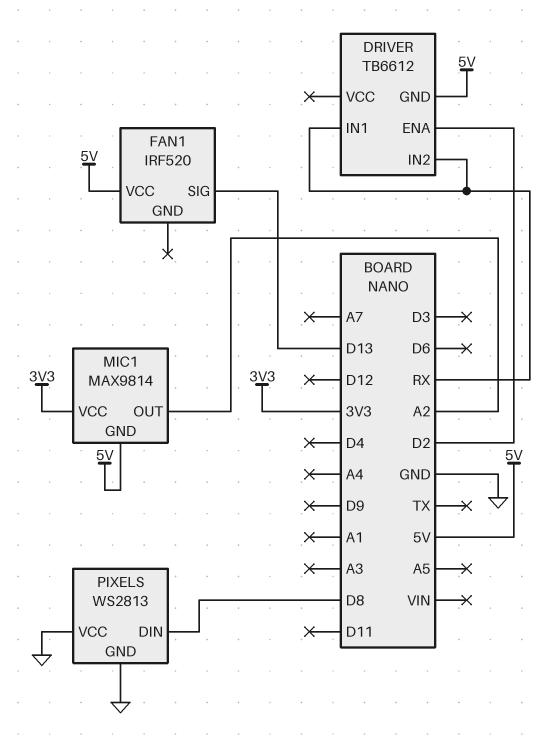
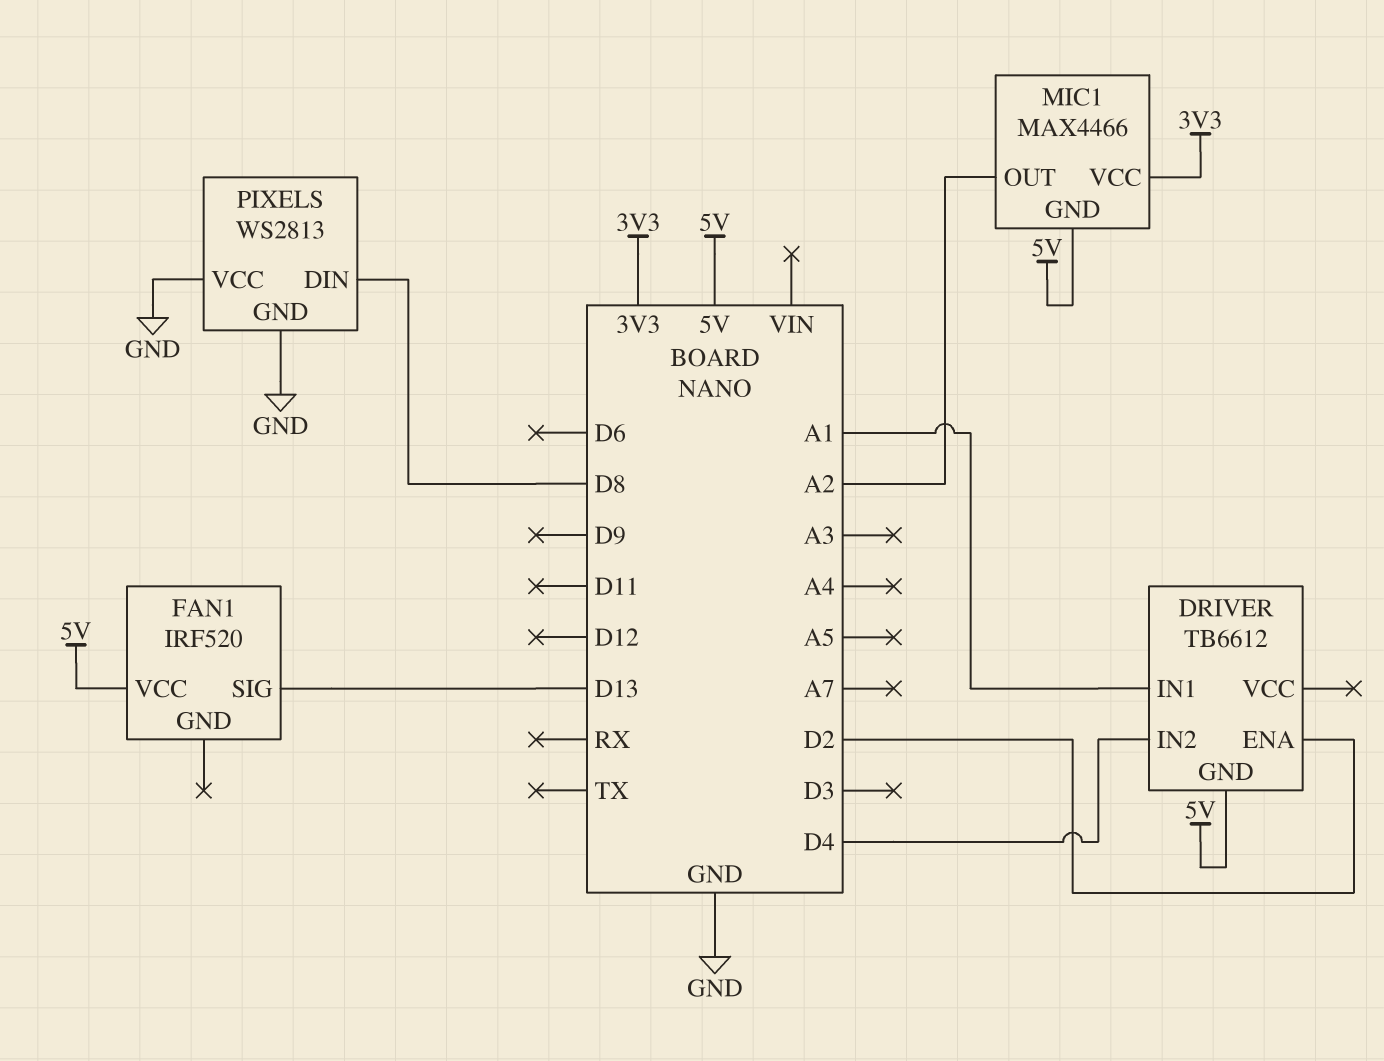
DRIVER pin IN1: RX -> A1
DRIVER pin IN2: RX -> D4
MIC1: MAX9814 -> MAX4466

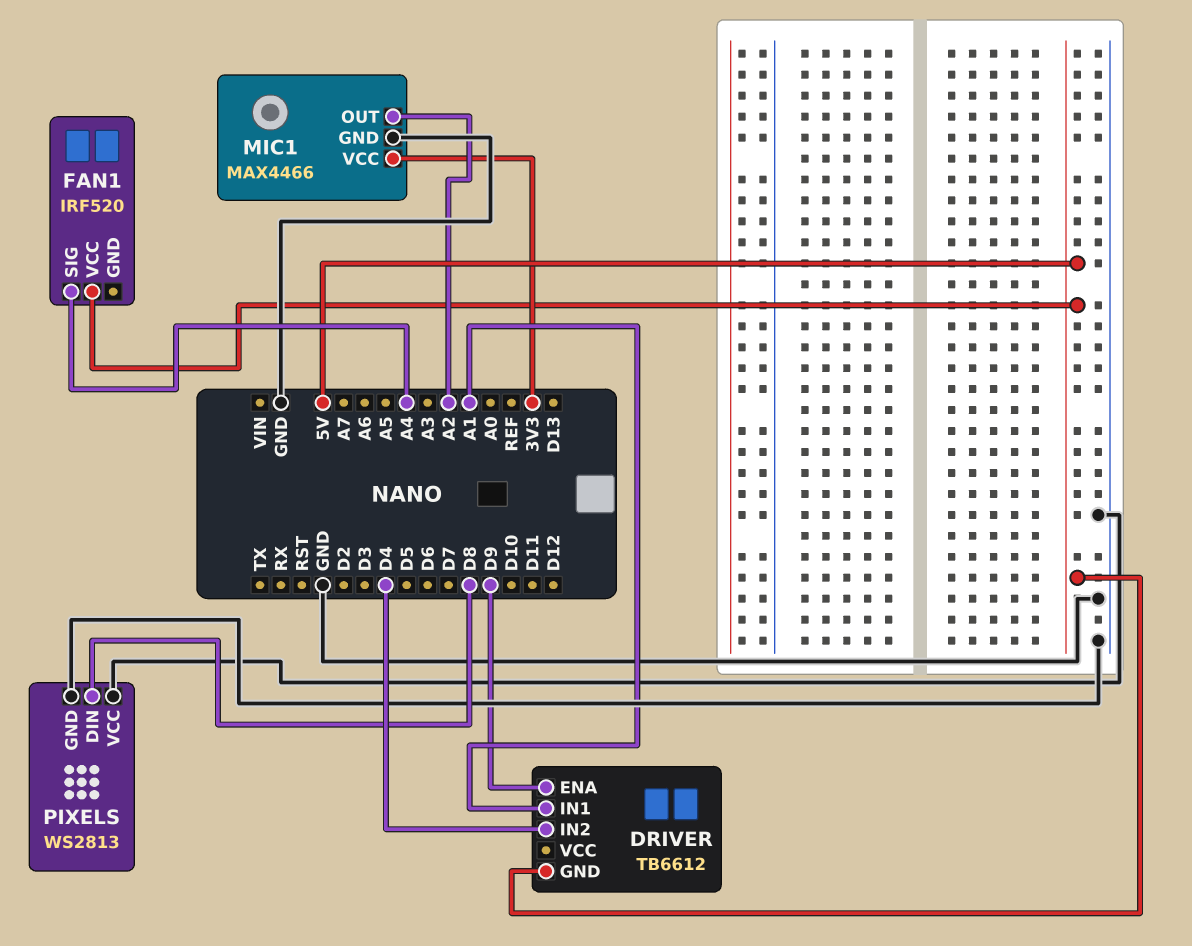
DRIVER pin ENA: D2 -> D9
FAN1 pin SIG: D13 -> A4
MIC1 pin GND: 5V -> GND

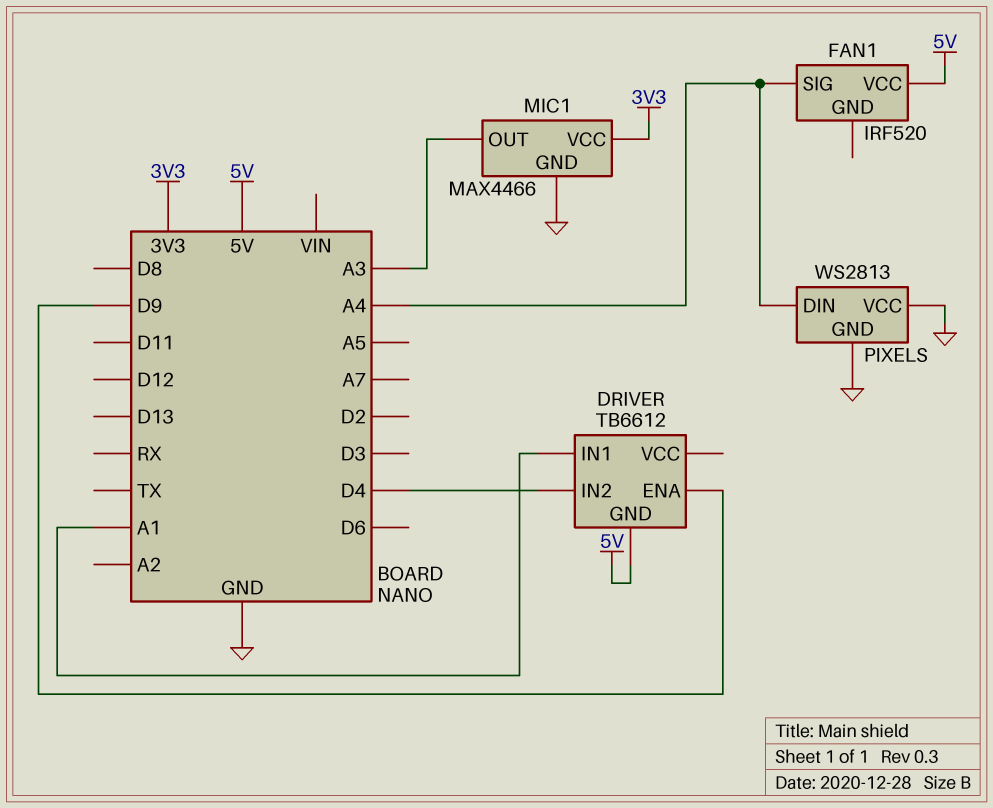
MIC1 pin OUT: A2 -> A3
PIXELS pin DIN: D8 -> A4

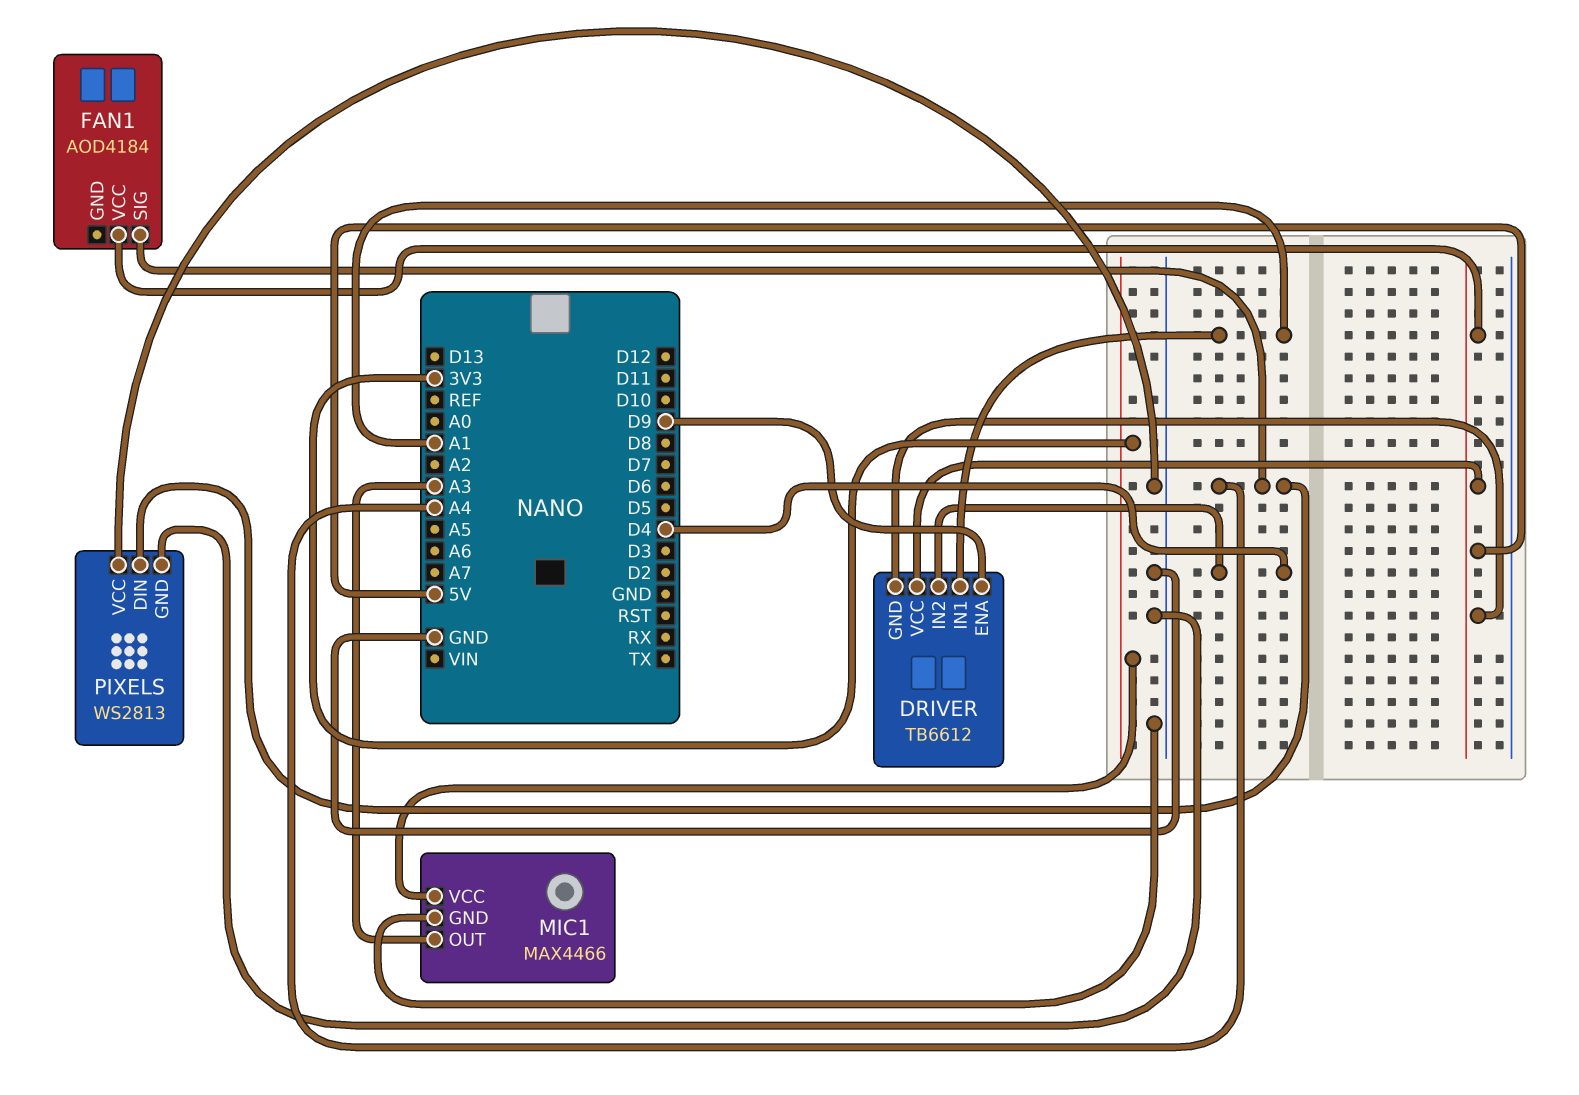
DRIVER pin VCC: none -> 5V
FAN1: IRF520 -> AOD4184

